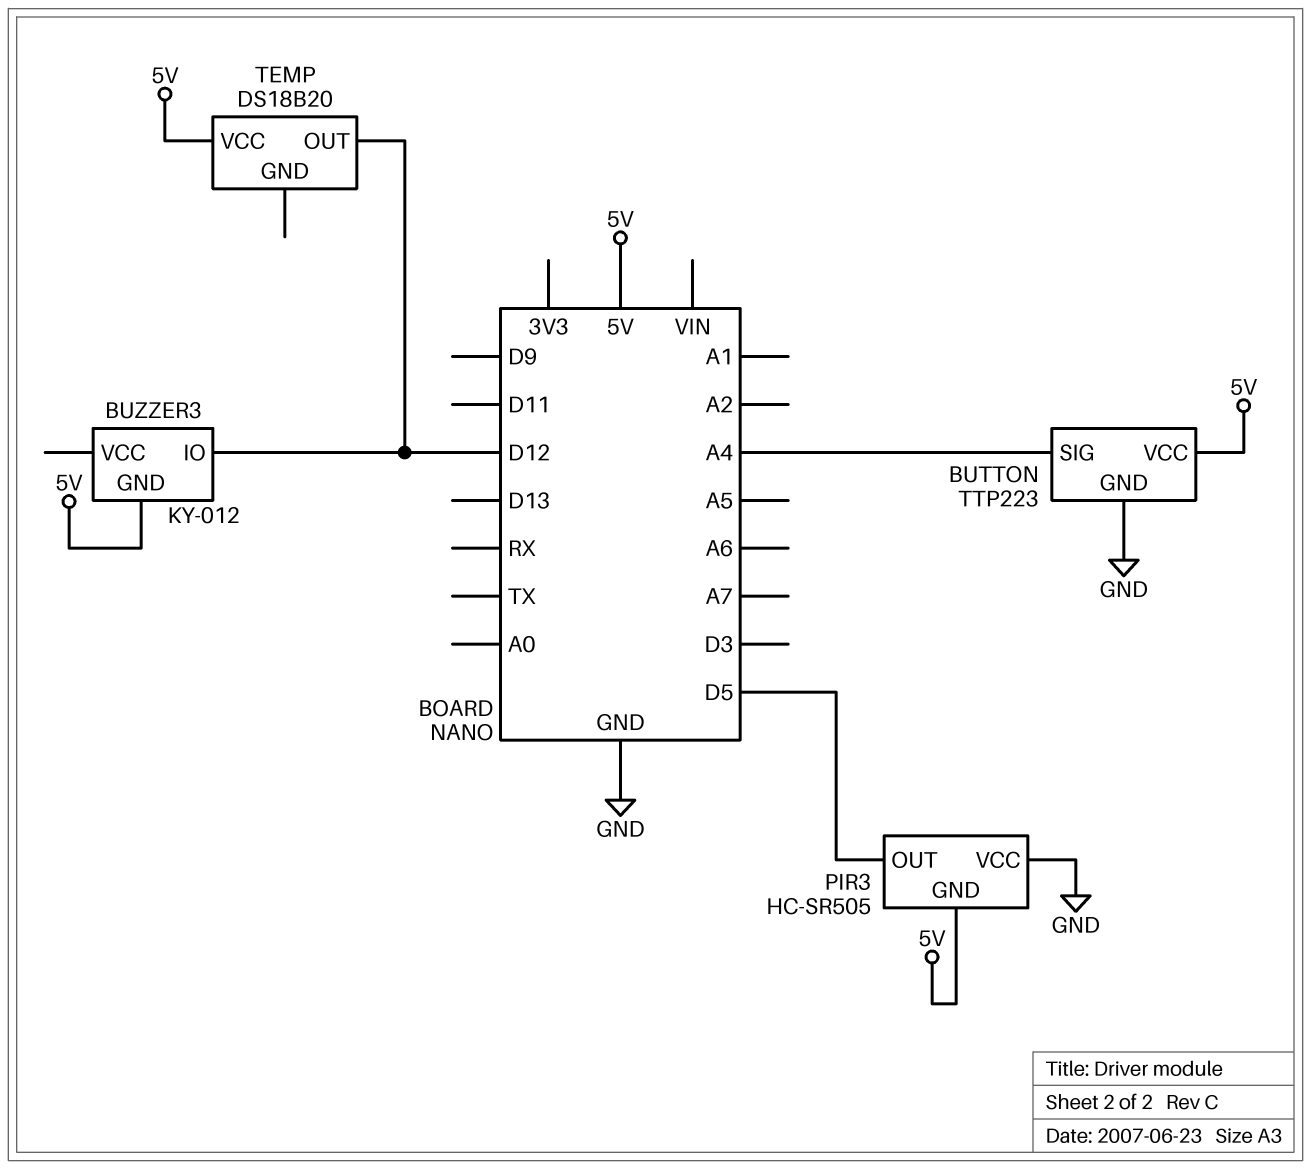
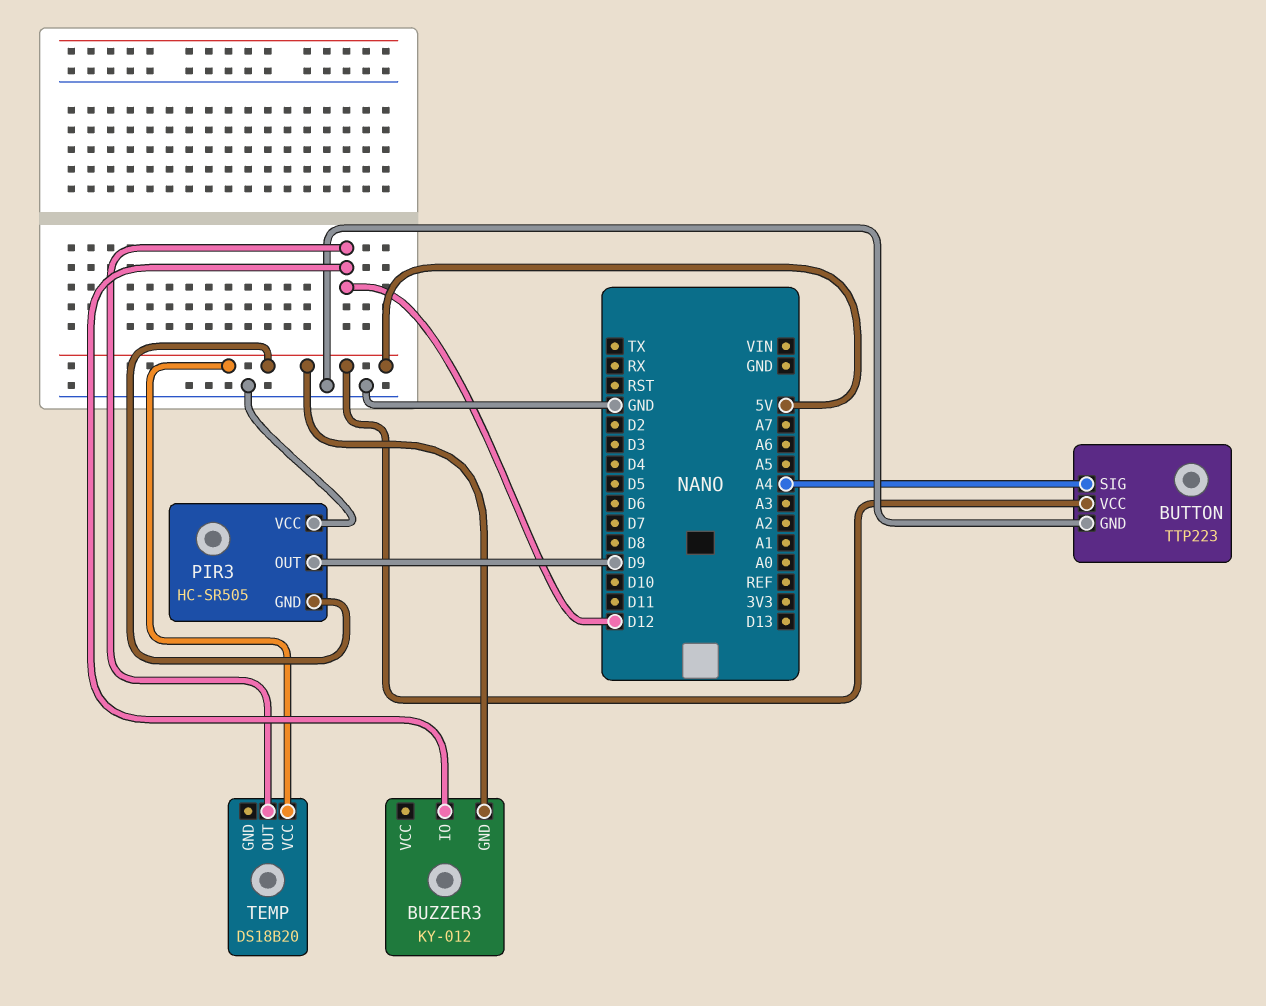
PIR3 pin OUT: D5 -> D9

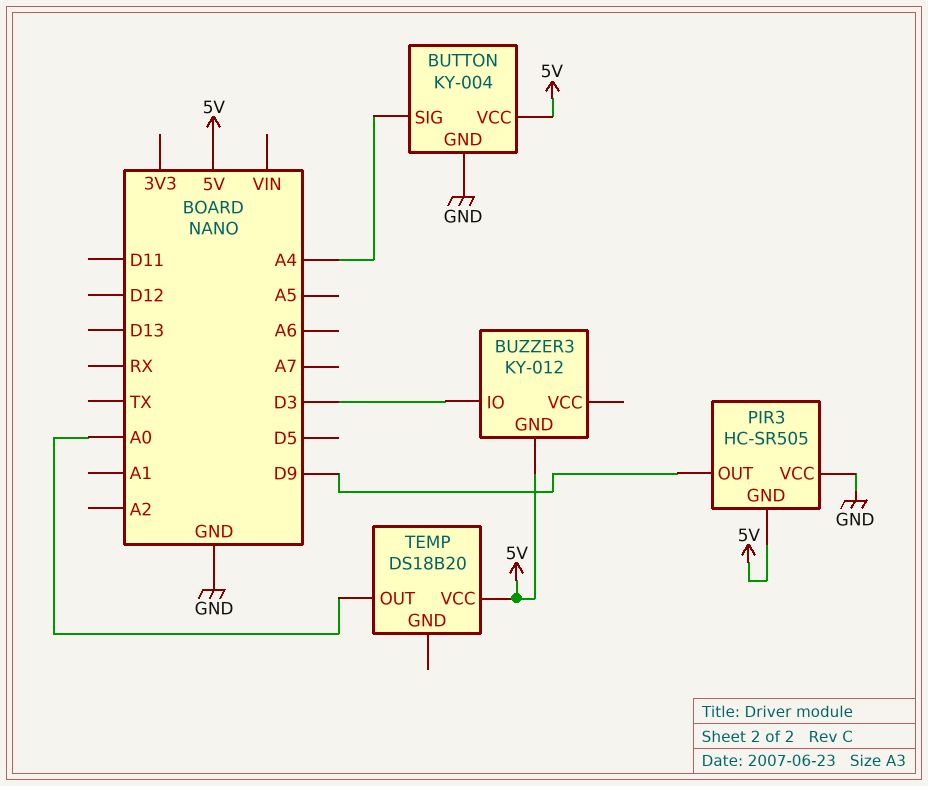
BUTTON: TTP223 -> KY-004
BUZZER3 pin IO: D12 -> D3
TEMP pin OUT: D12 -> A0

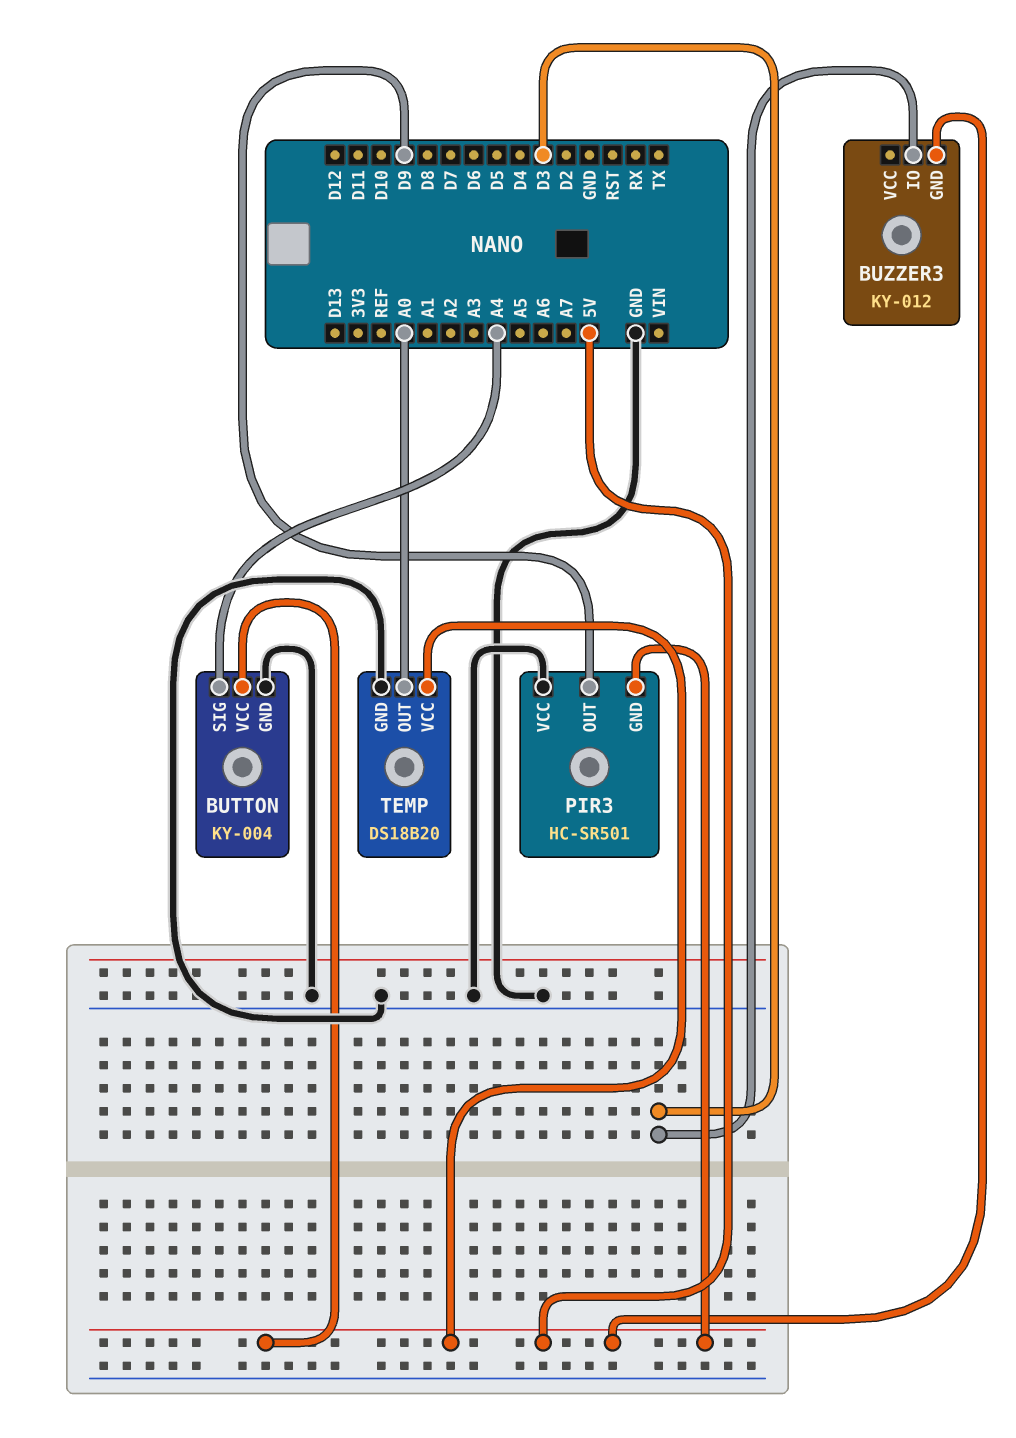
PIR3: HC-SR505 -> HC-SR501
TEMP pin GND: none -> GND

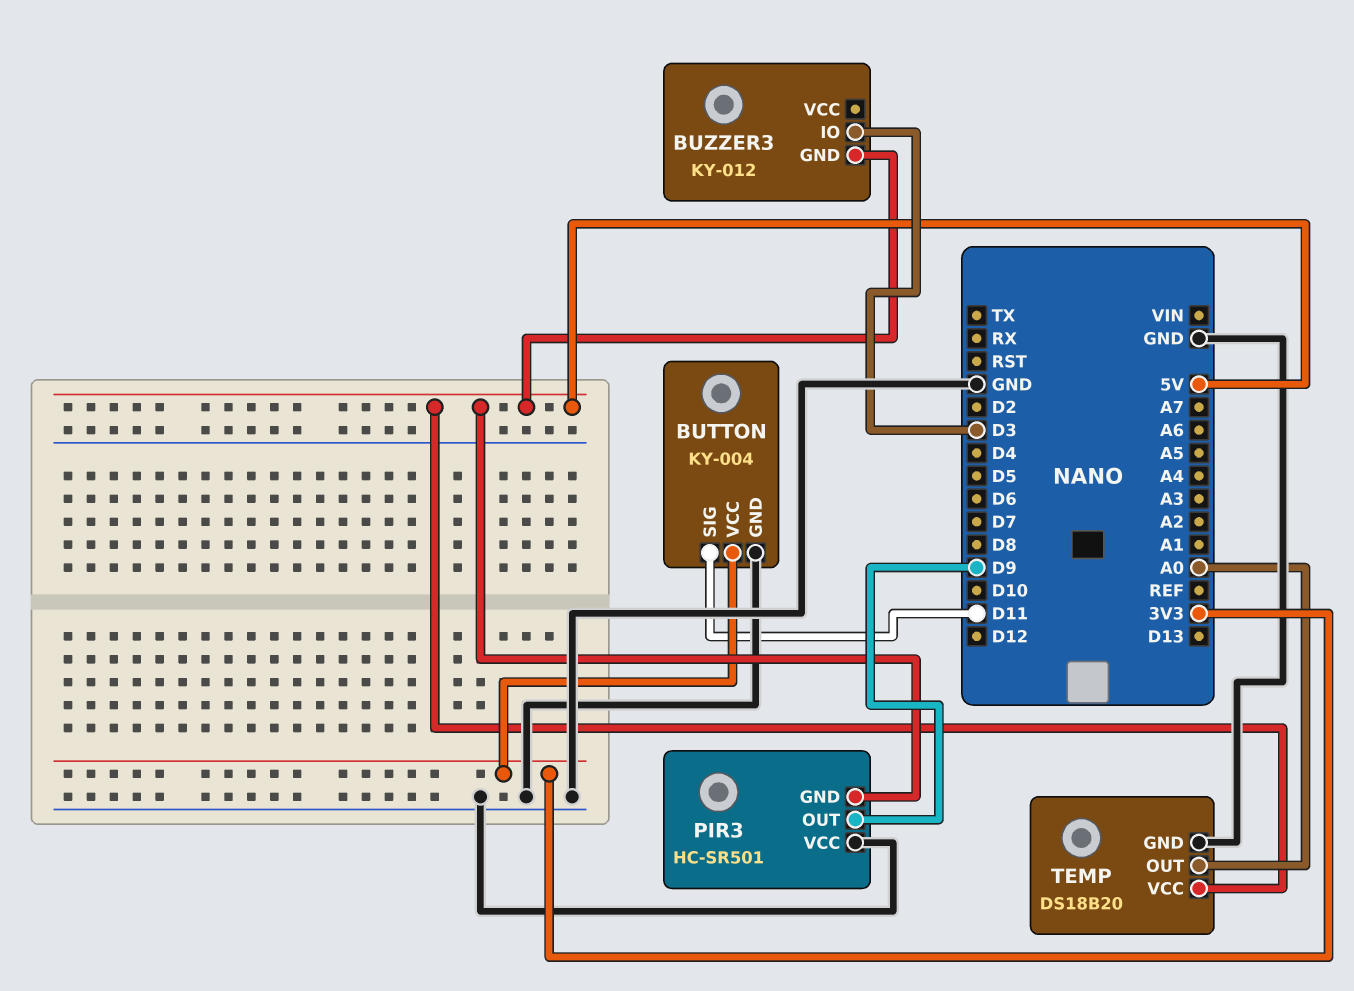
BUTTON pin SIG: A4 -> D11
BUTTON pin VCC: 5V -> 3V3

